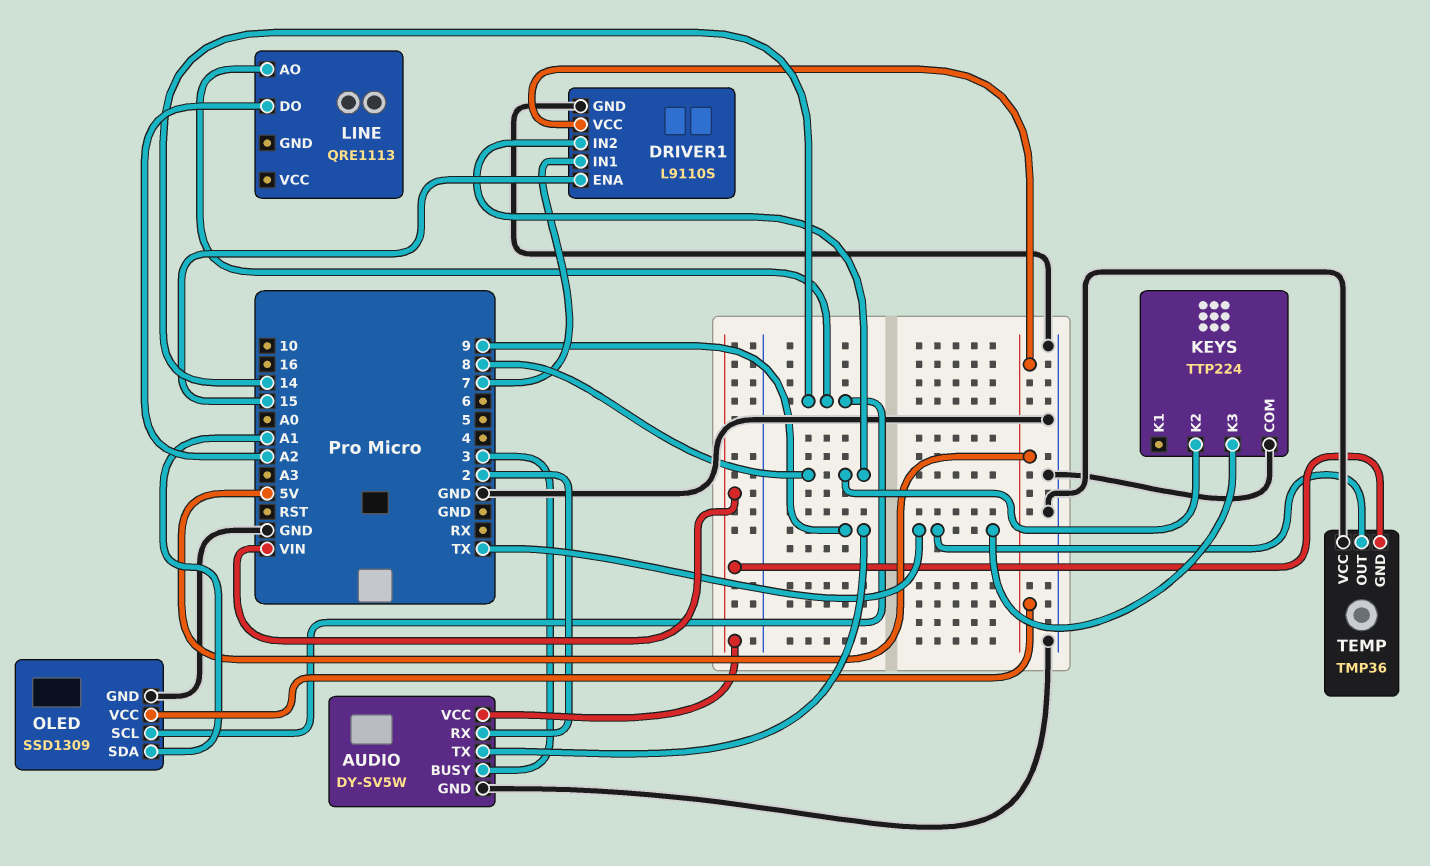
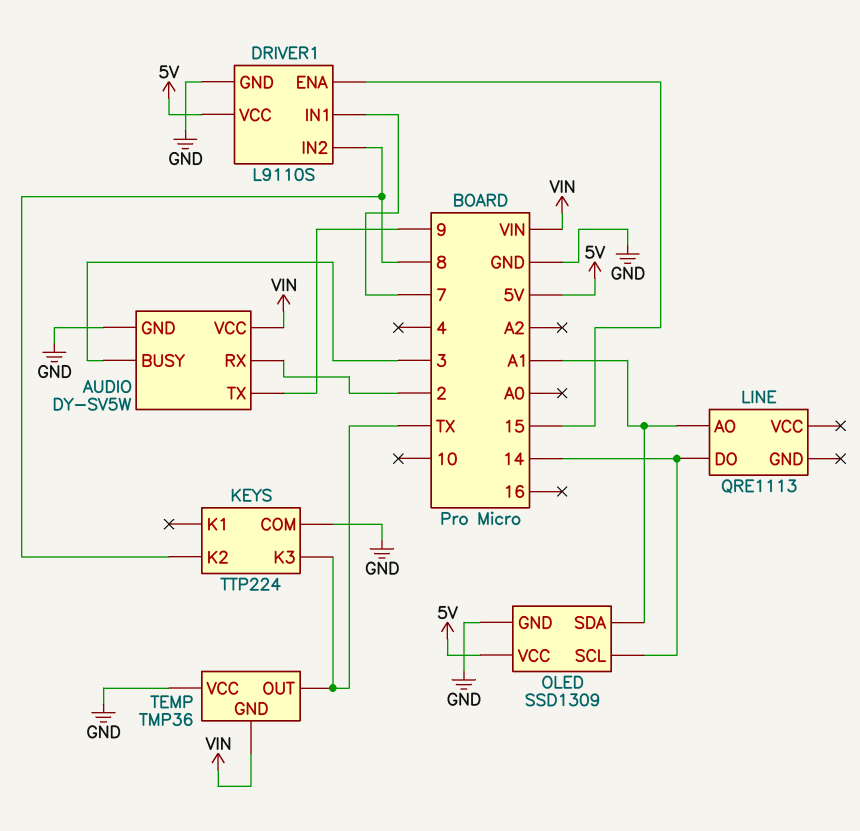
LINE pin AO: 14 -> A1
LINE pin DO: A2 -> 14

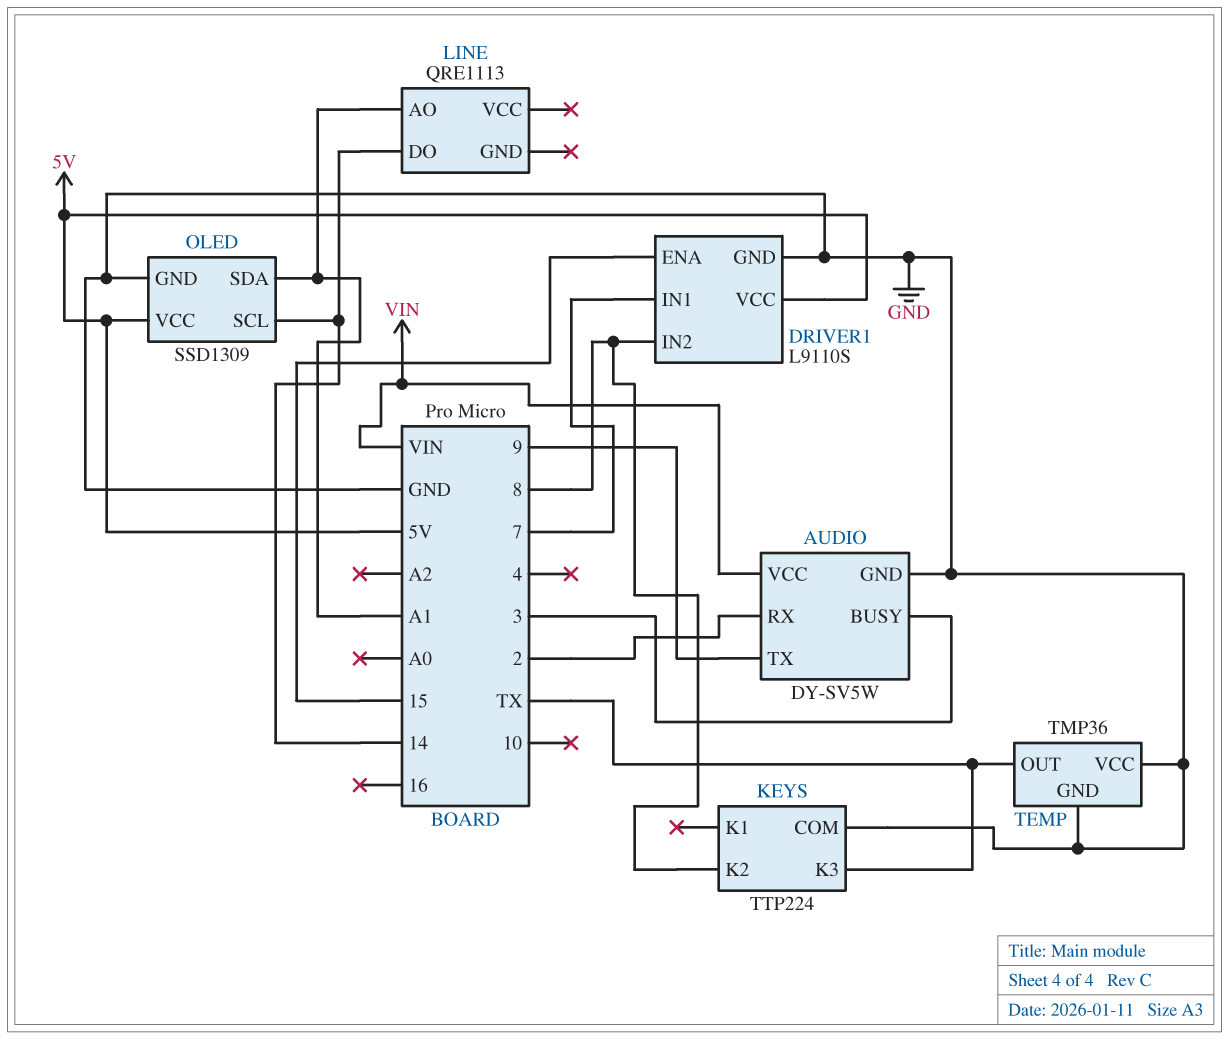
TEMP pin GND: VIN -> GND

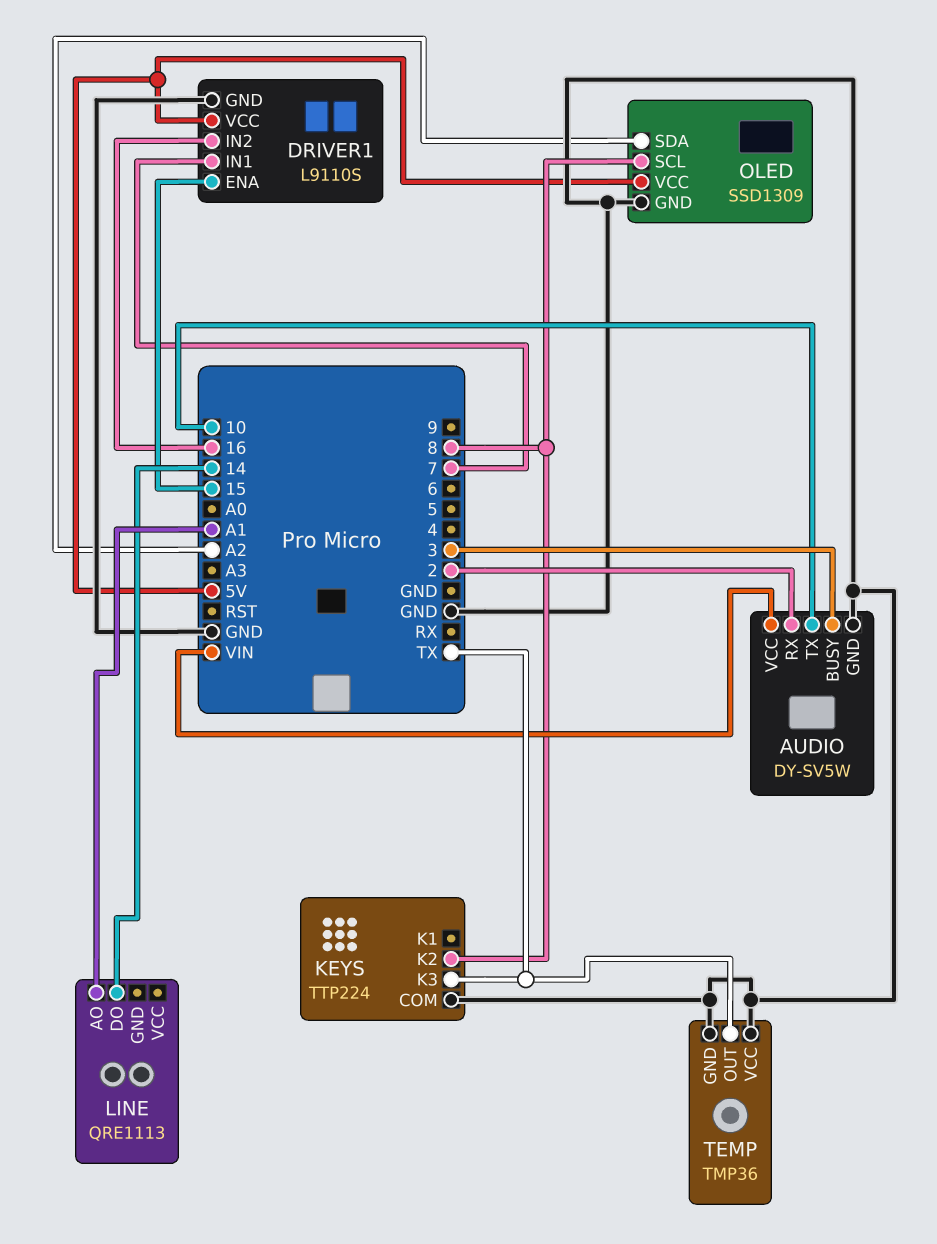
AUDIO pin TX: 9 -> 10
DRIVER1 pin IN2: 8 -> 16
OLED pin SCL: 14 -> 8
OLED pin SDA: A1 -> A2

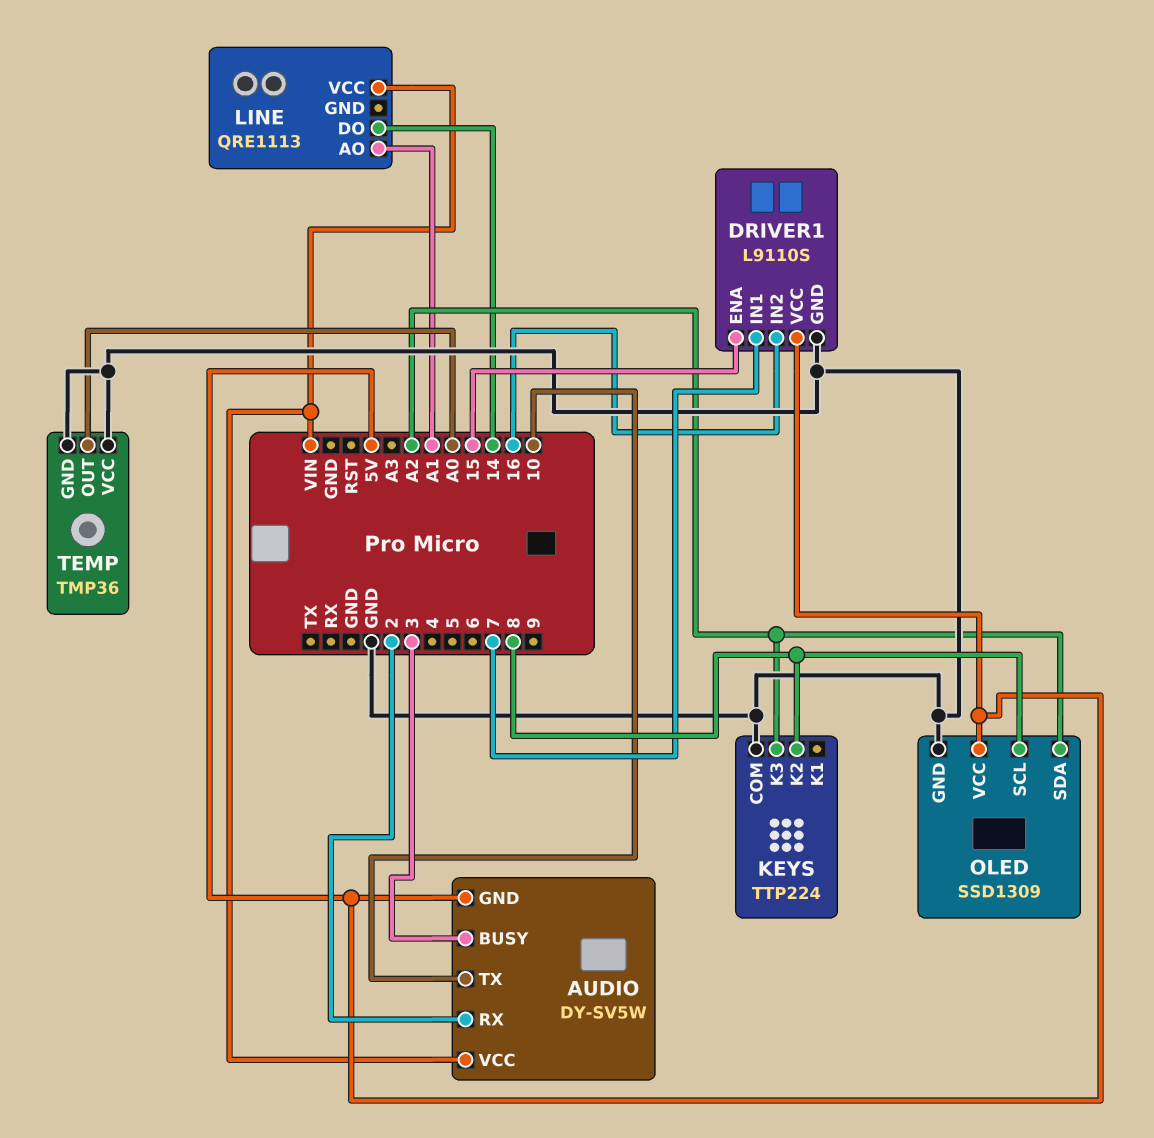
AUDIO pin GND: GND -> 5V
KEYS pin K3: TX -> A2
LINE pin VCC: none -> VIN
TEMP pin OUT: TX -> A0

